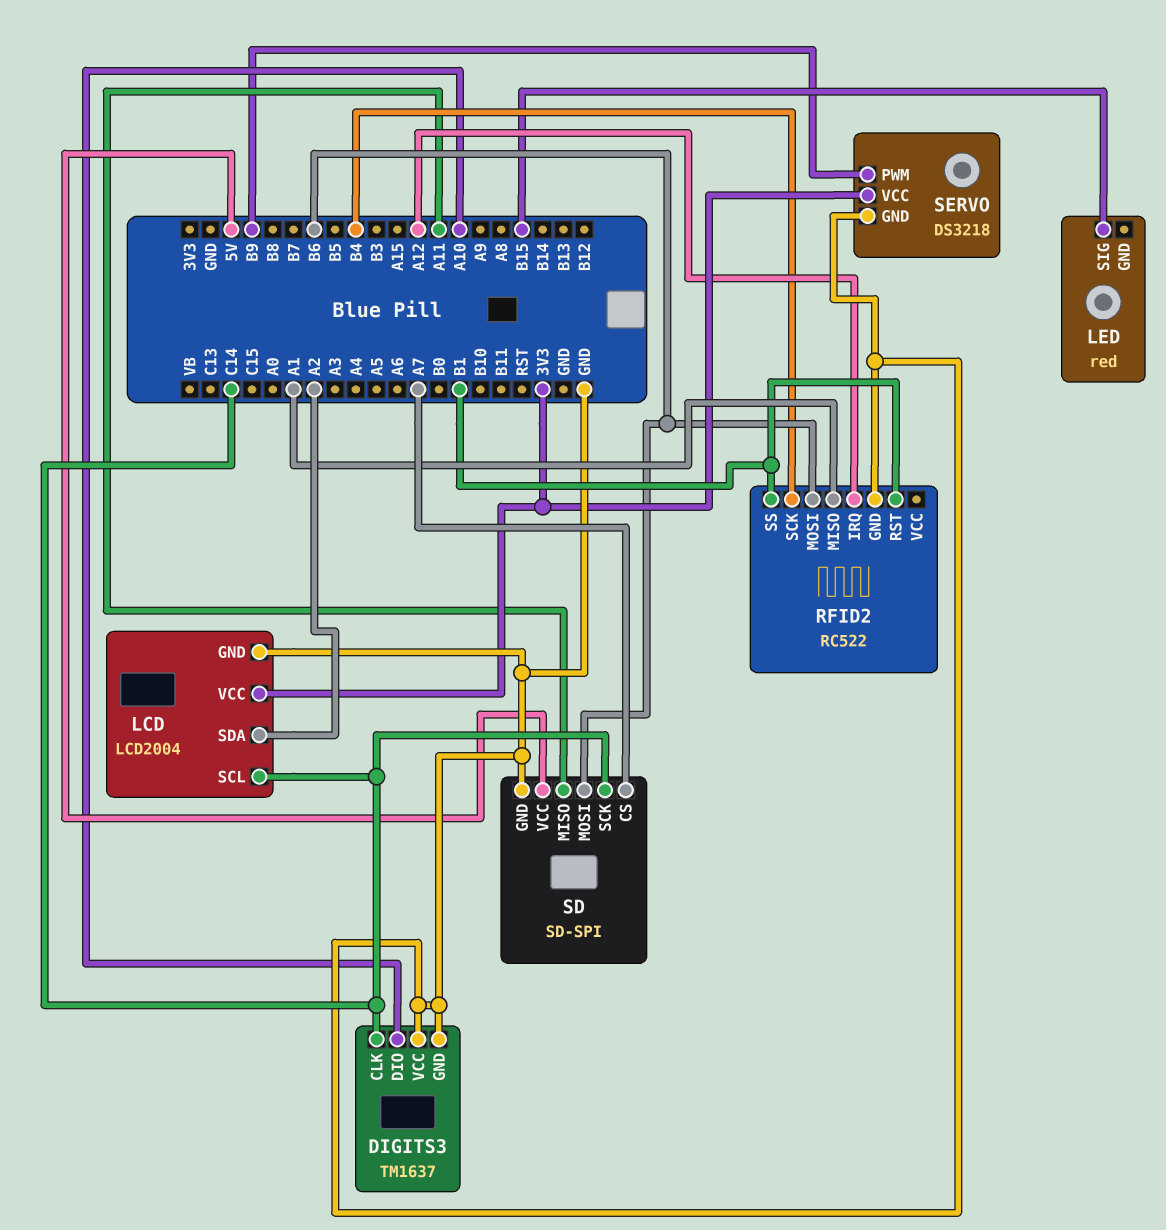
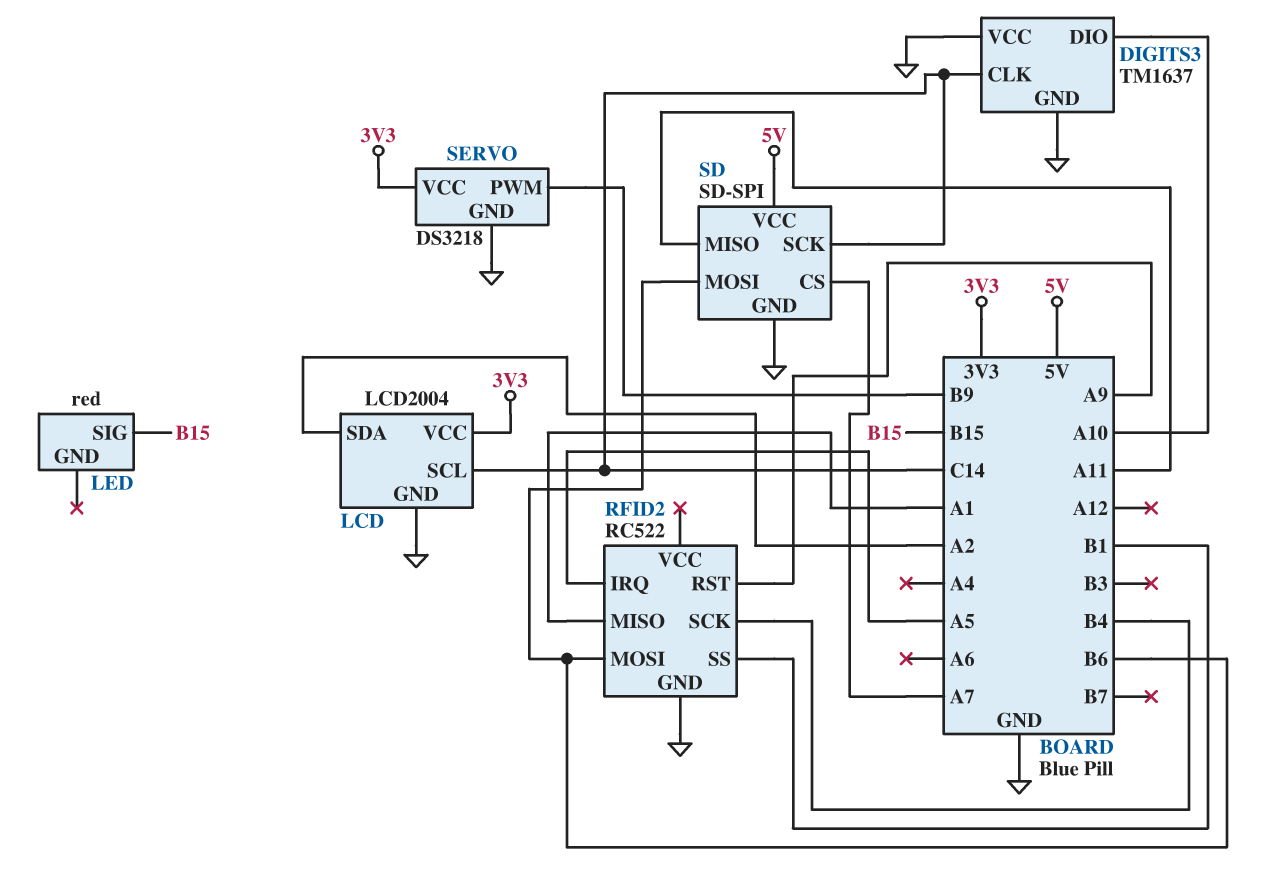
RFID2 pin IRQ: A12 -> A5
RFID2 pin RST: B1 -> A9

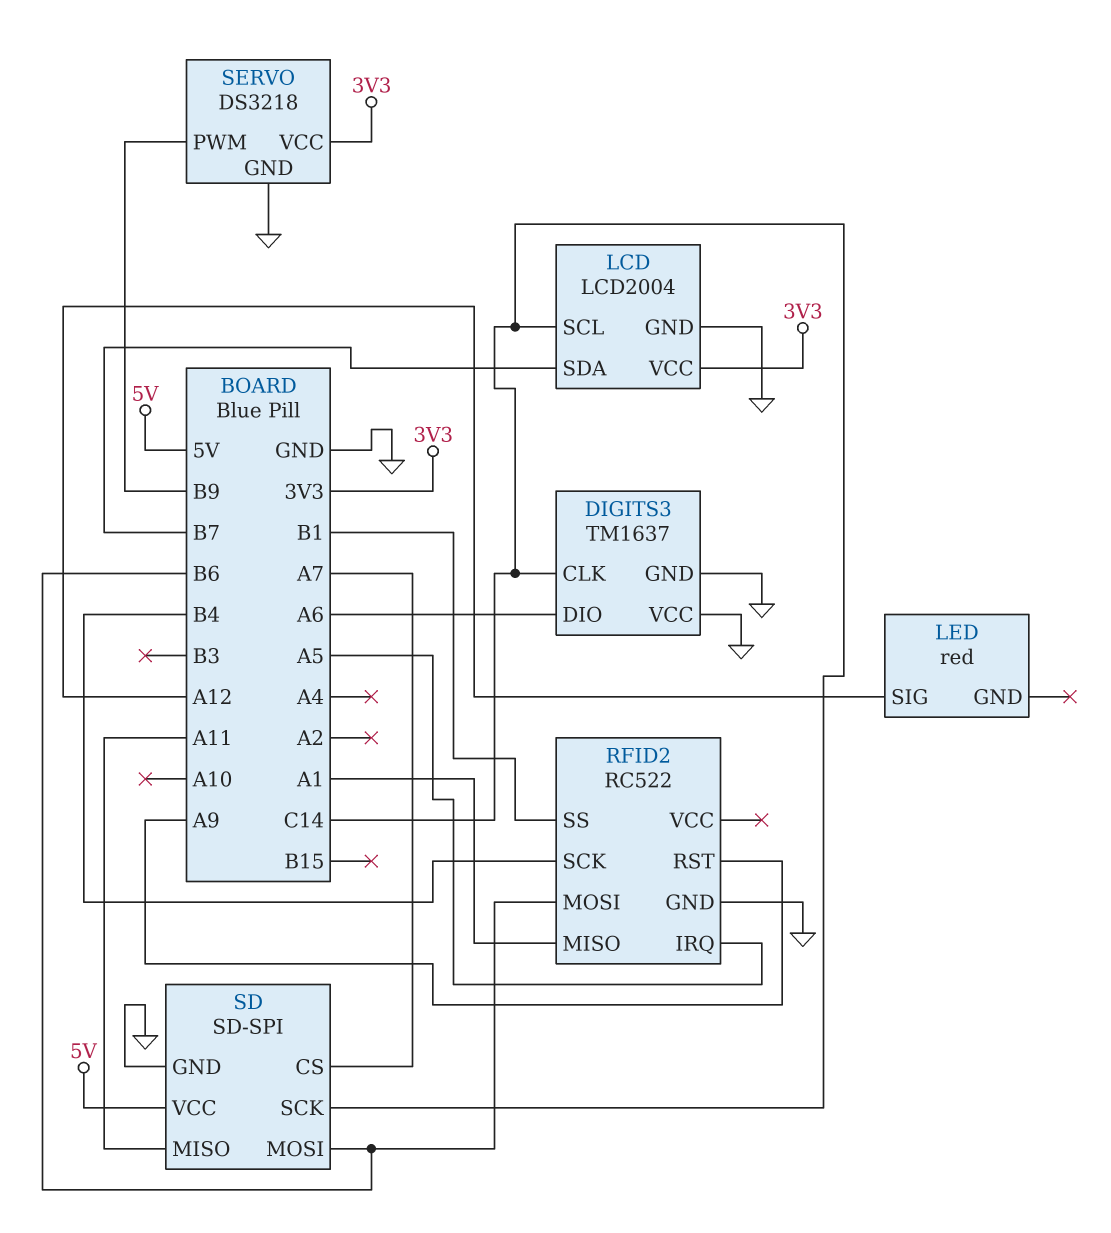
DIGITS3 pin DIO: A10 -> A6
LCD pin SDA: A2 -> B7
LED pin SIG: B15 -> A12

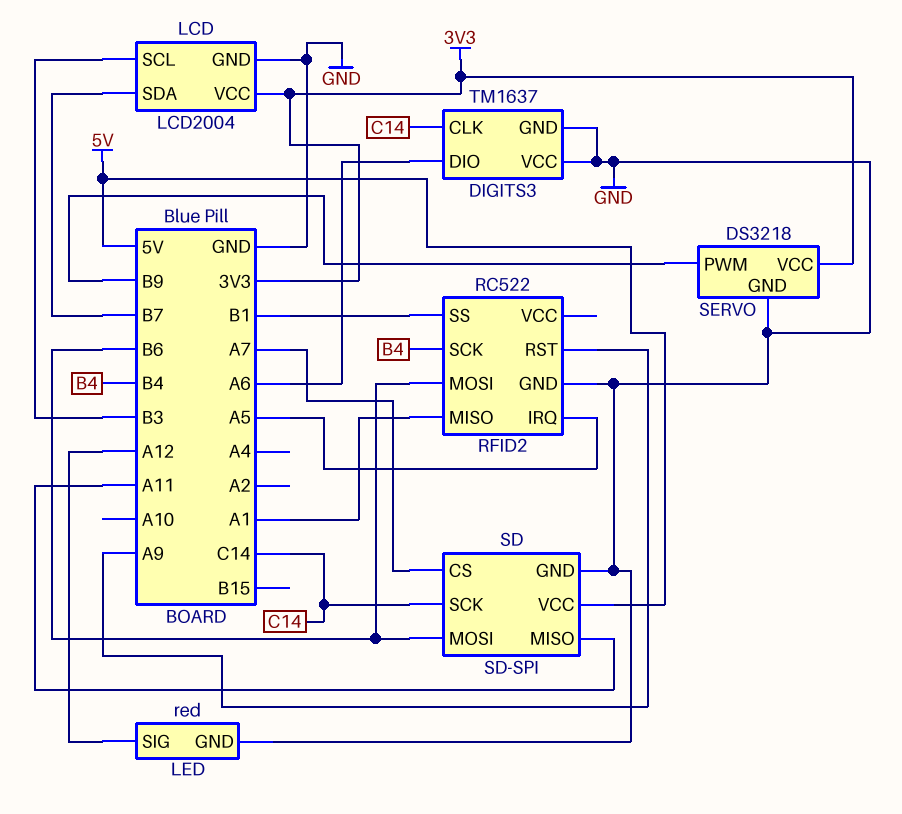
LCD pin SCL: C14 -> B3
LED pin GND: none -> GND

